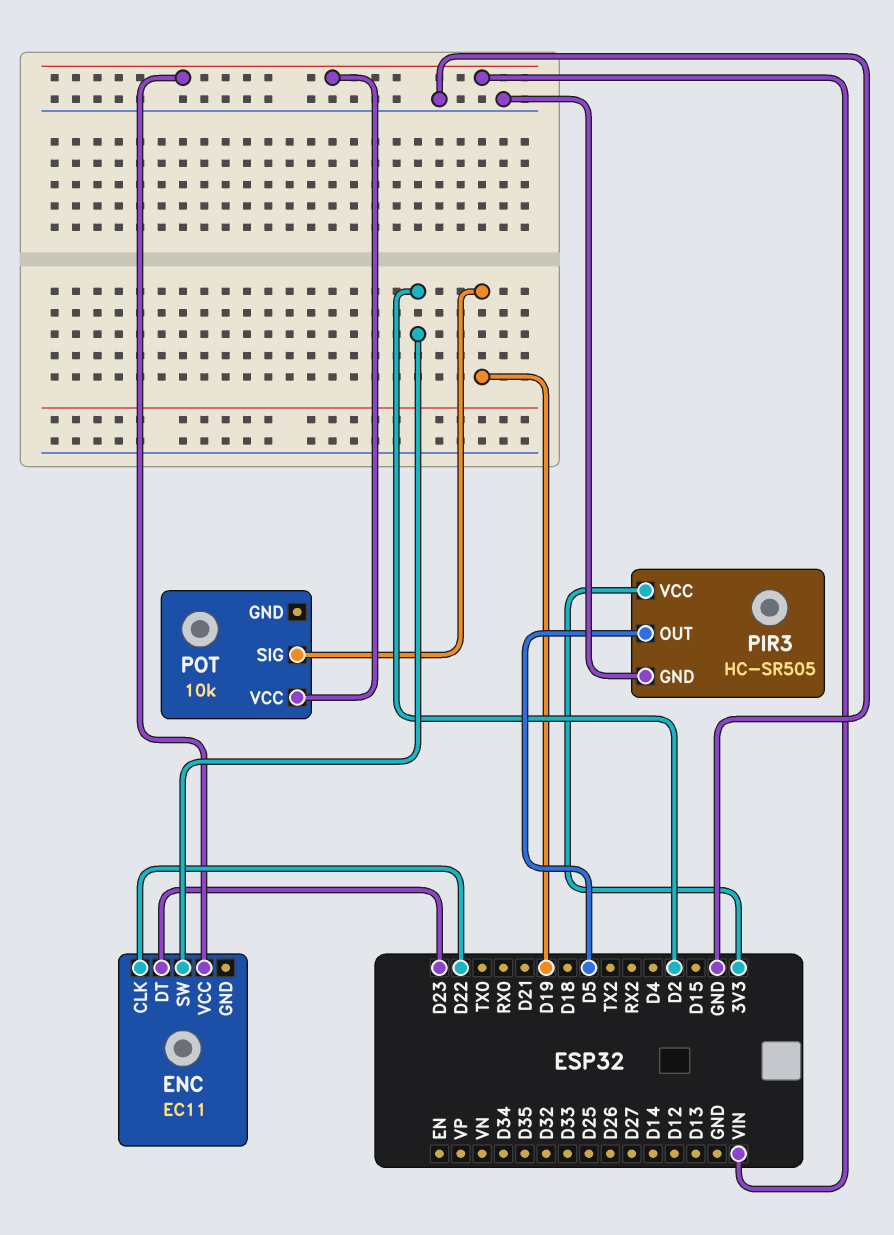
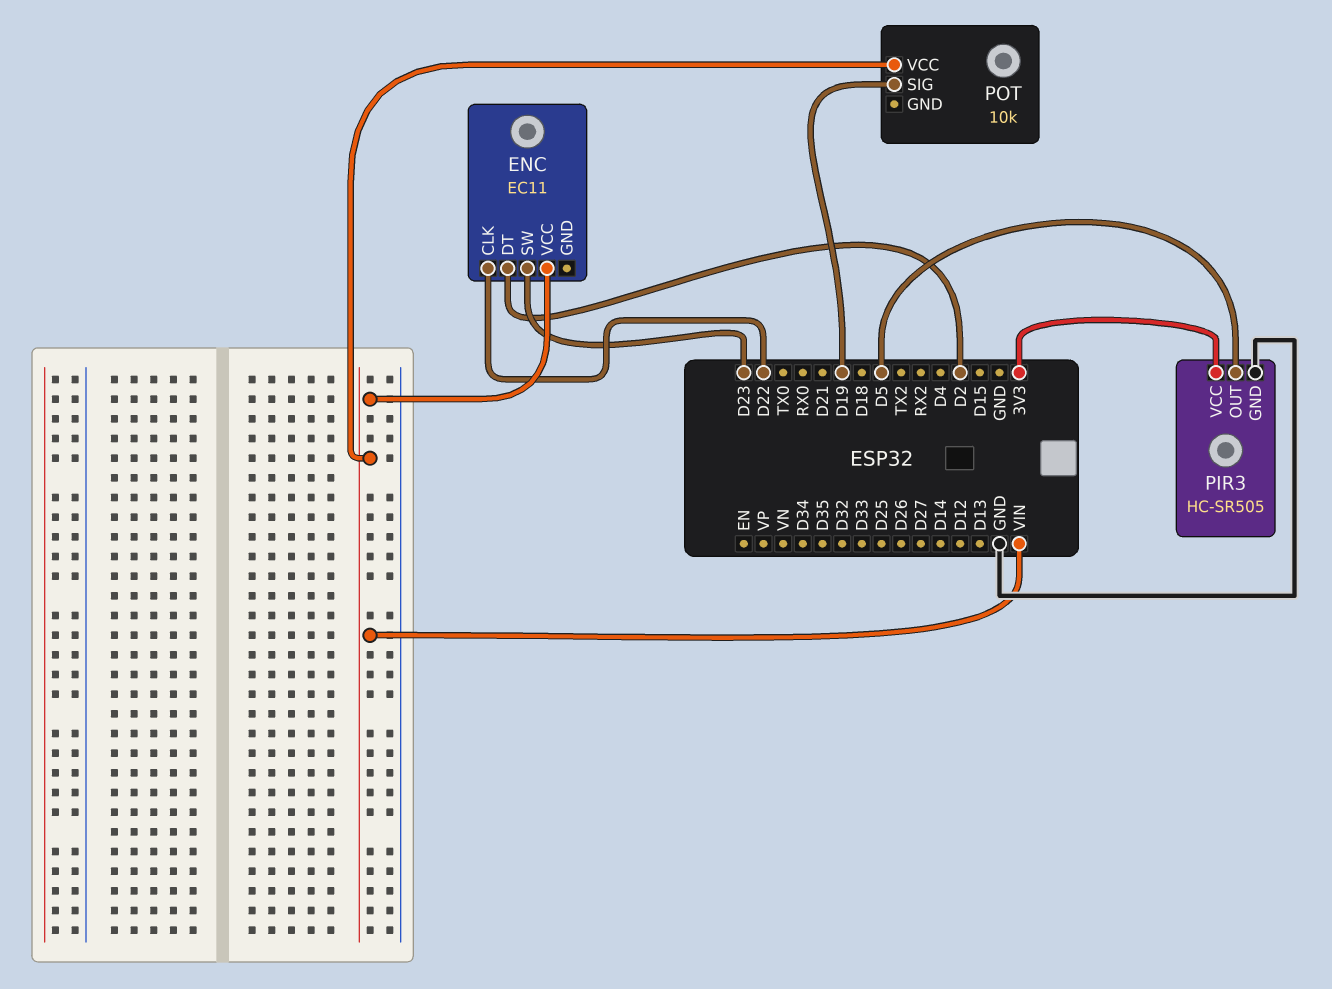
ENC pin DT: D23 -> D2
ENC pin SW: D2 -> D23

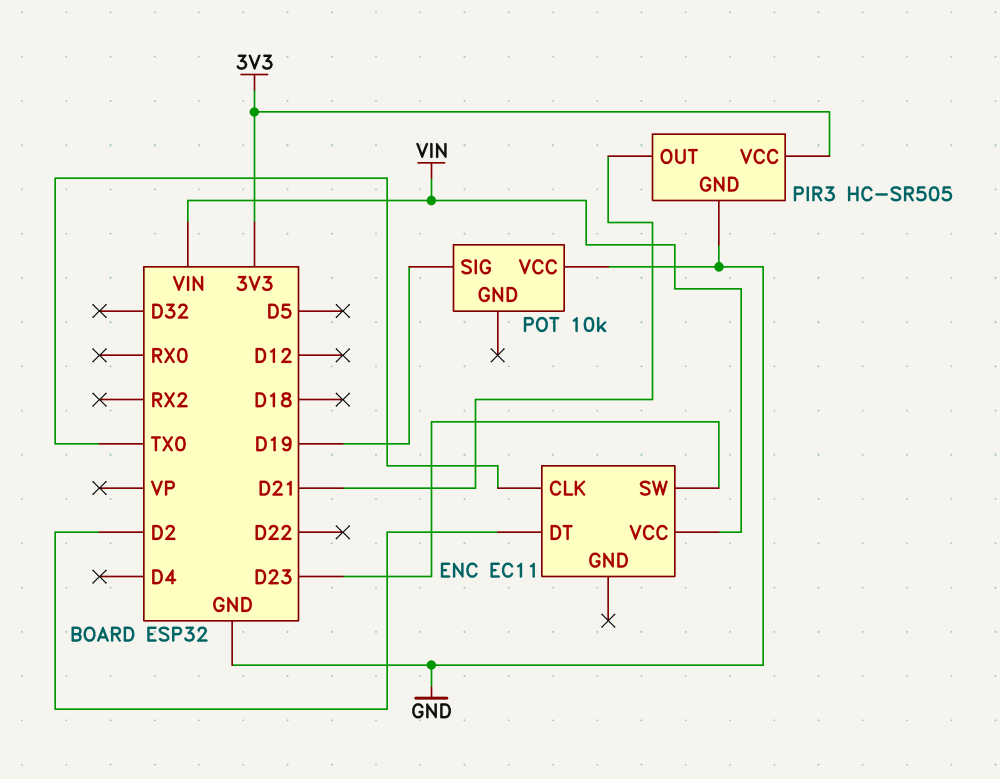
ENC pin CLK: D22 -> TX0
PIR3 pin OUT: D5 -> D21
POT pin VCC: VIN -> GND

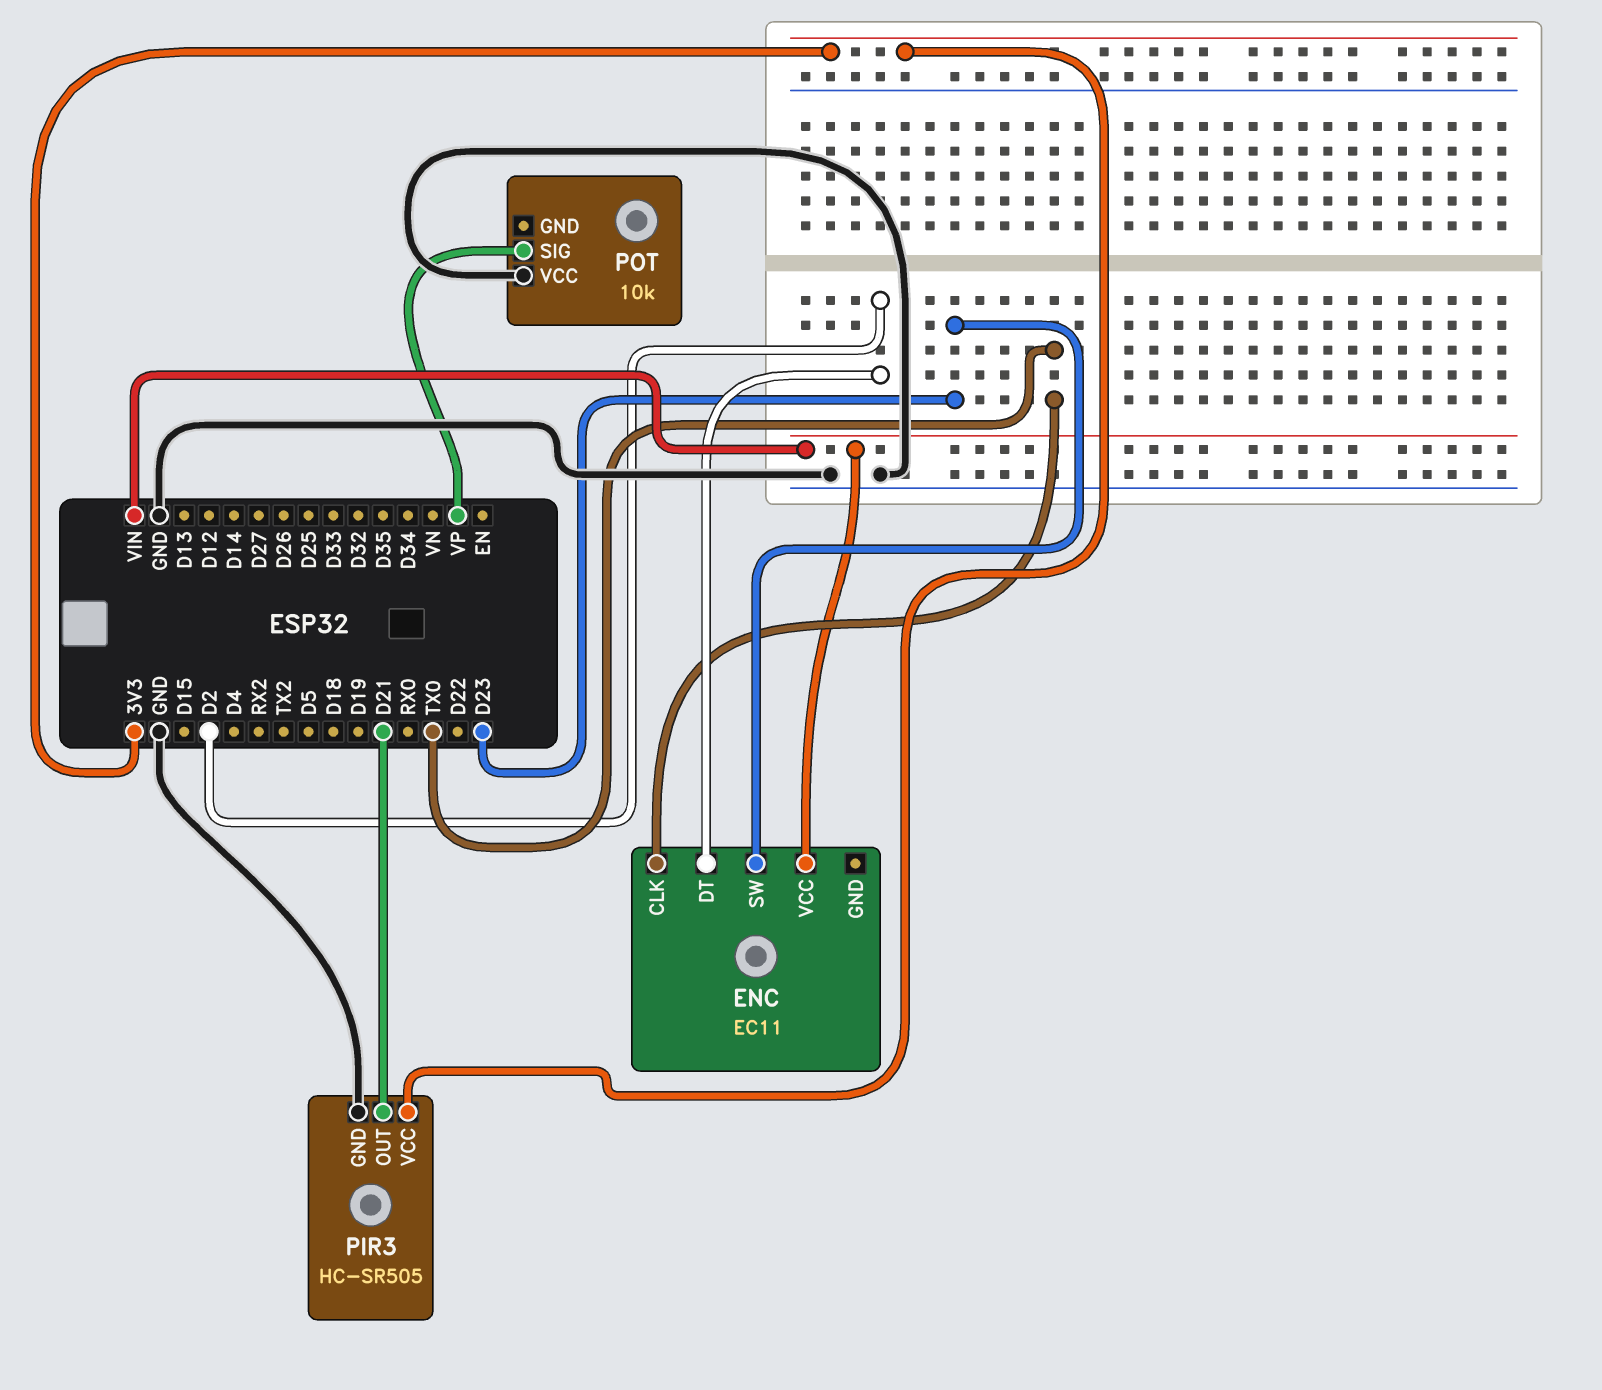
POT pin SIG: D19 -> VP

